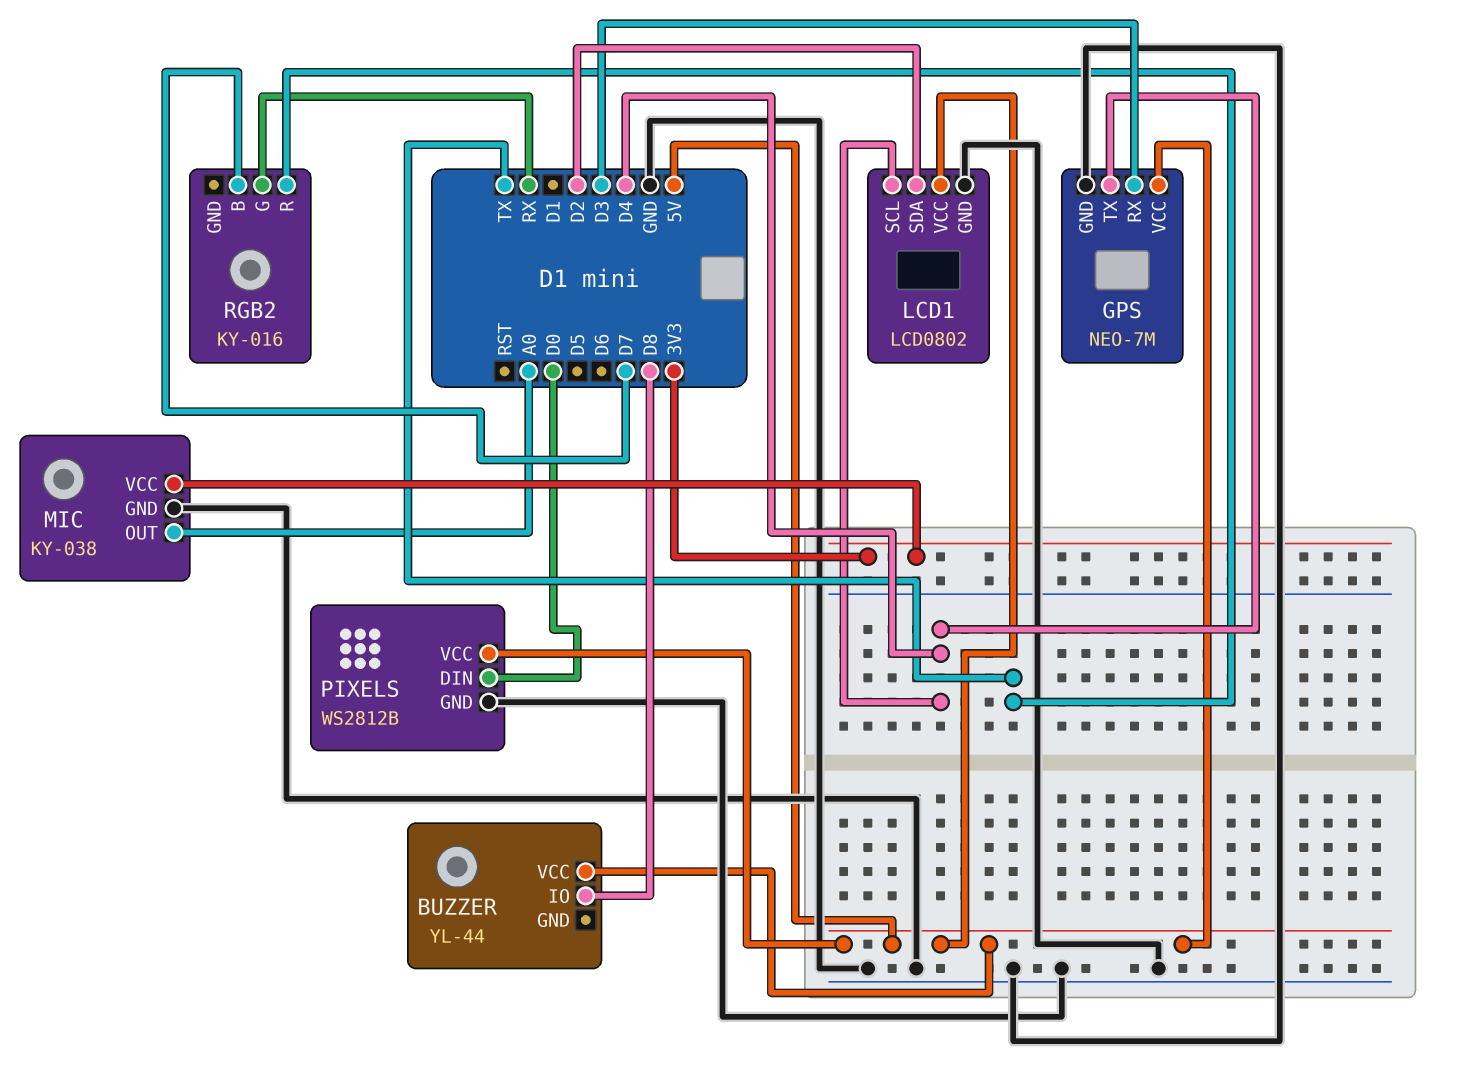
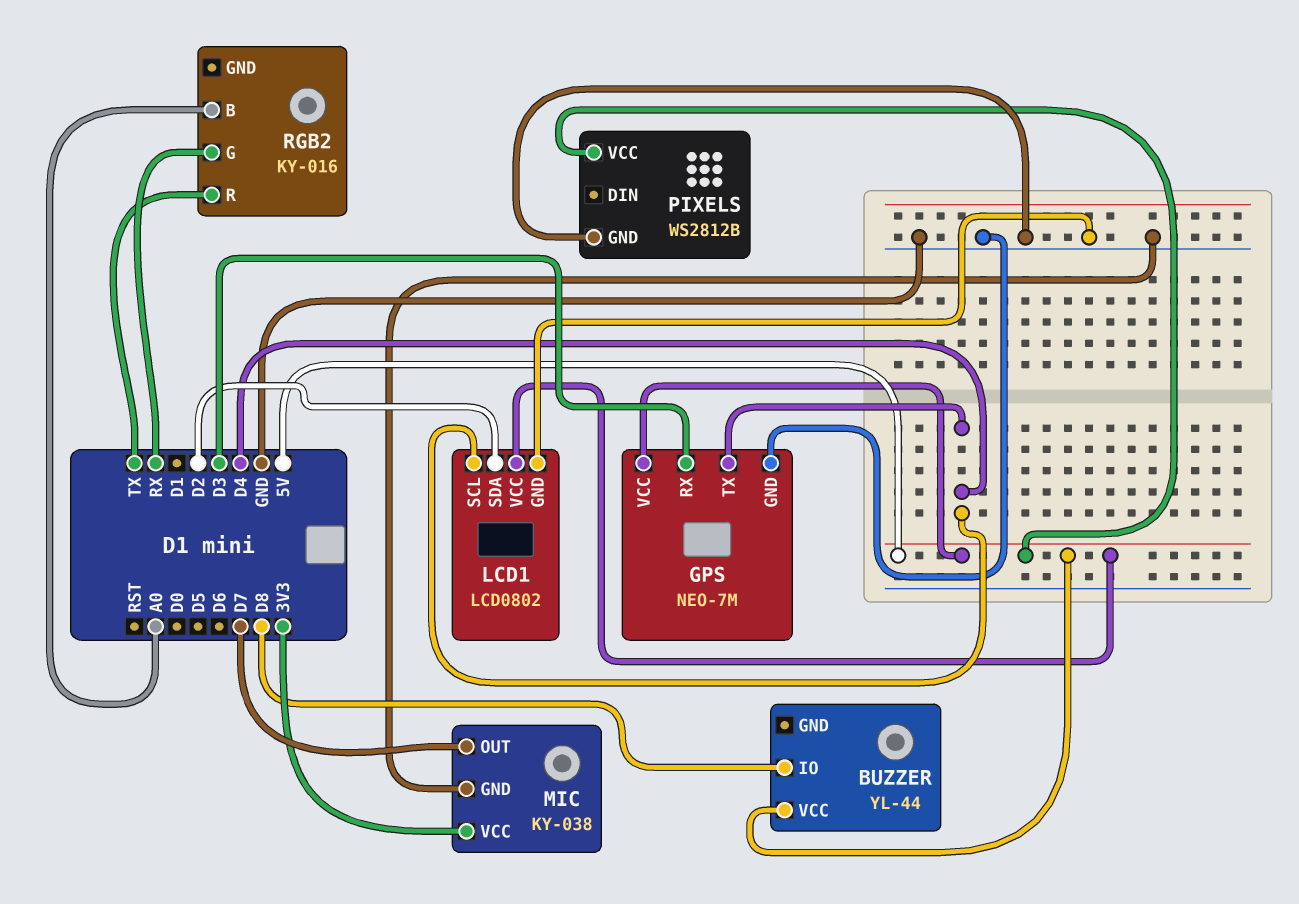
MIC pin OUT: A0 -> D7
PIXELS pin DIN: D0 -> none
RGB2 pin B: D7 -> A0

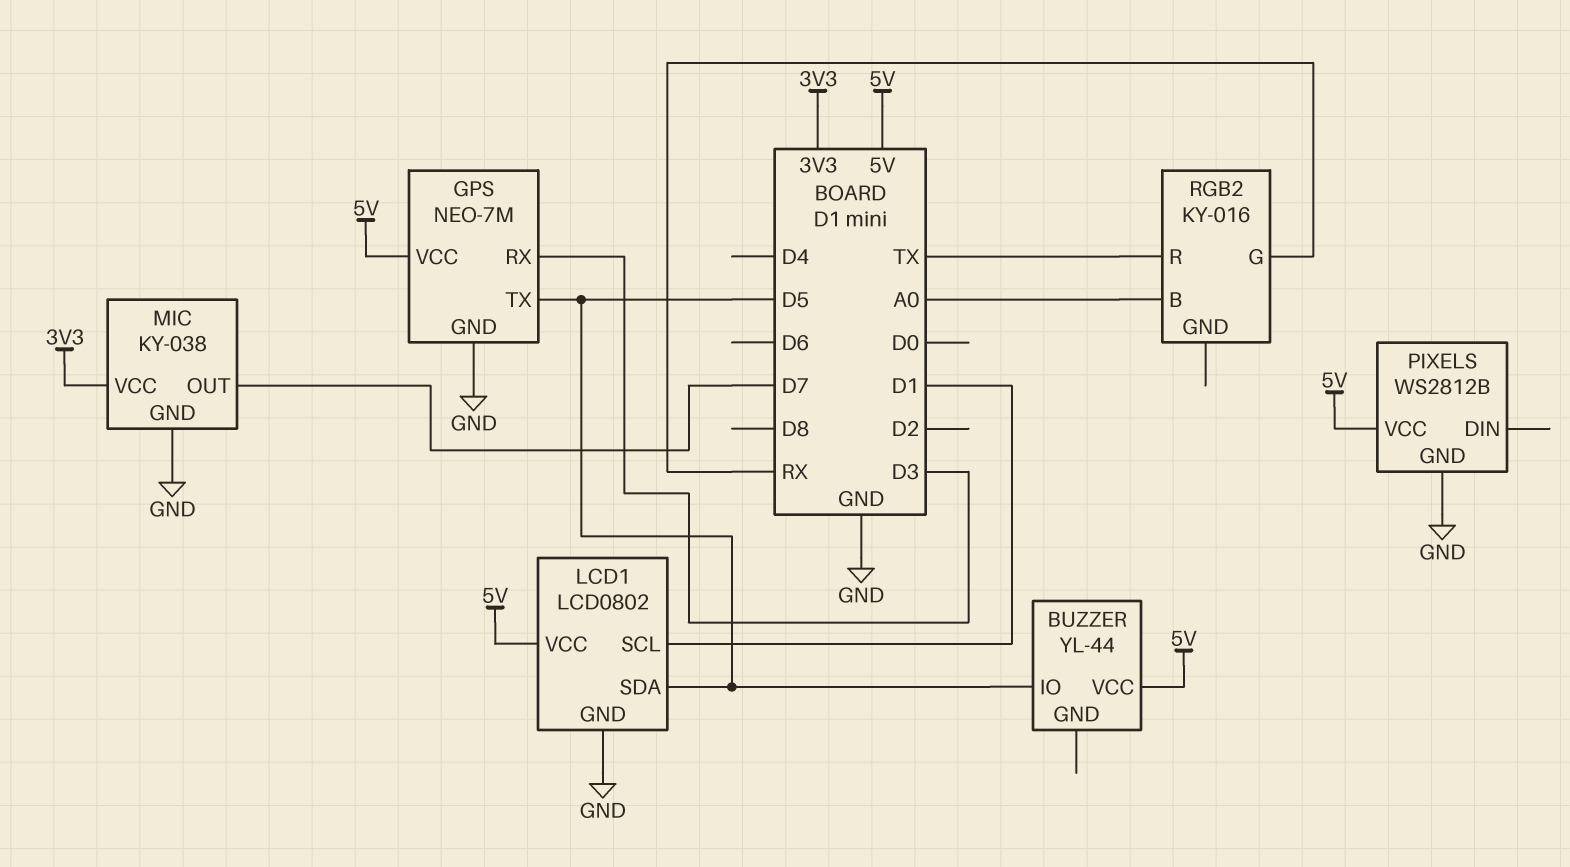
BUZZER pin IO: D8 -> D5
GPS pin TX: D4 -> D5
LCD1 pin SCL: D4 -> D1
LCD1 pin SDA: D2 -> D5

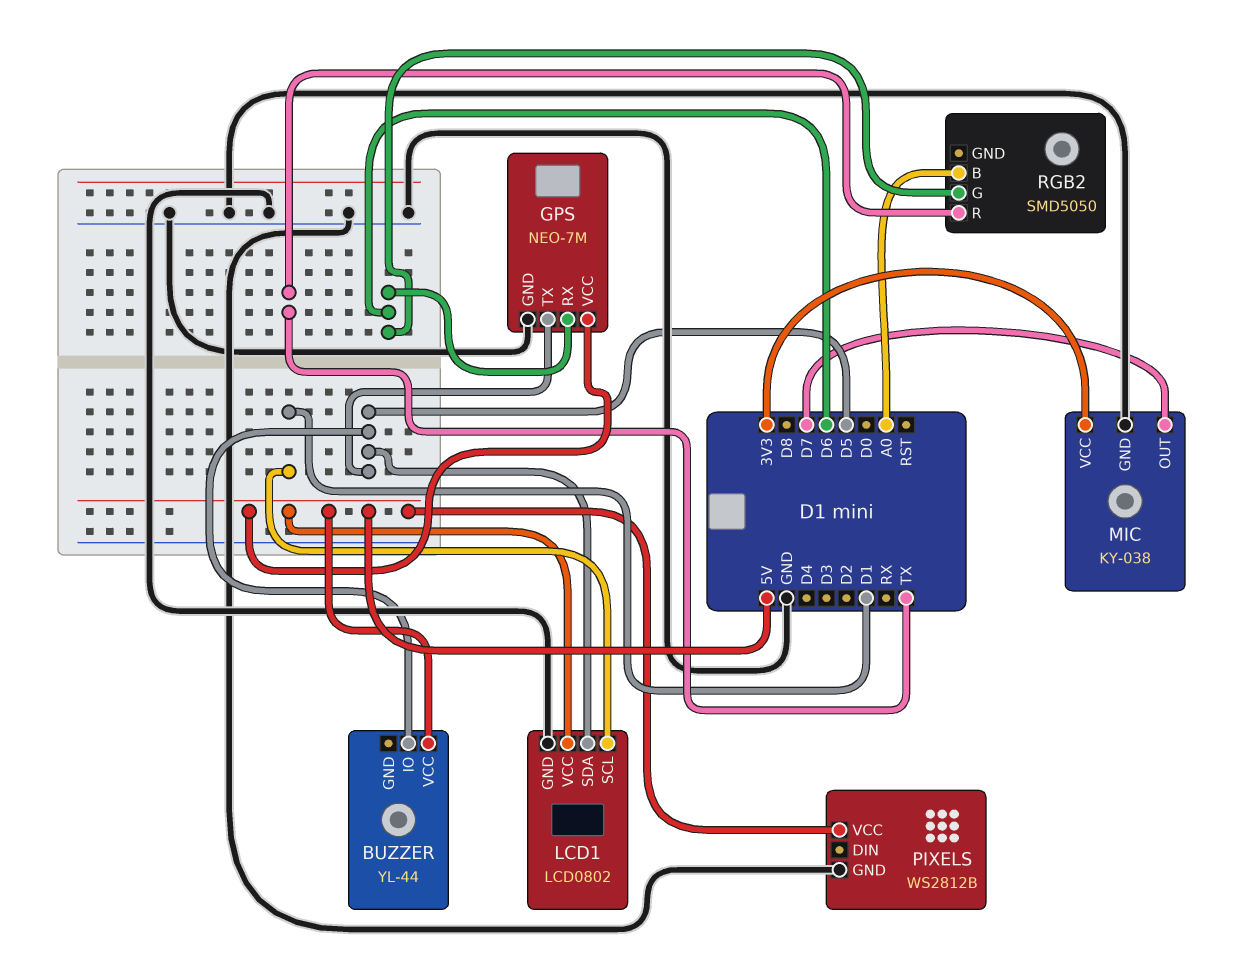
GPS pin RX: D3 -> D6
RGB2: KY-016 -> SMD5050
RGB2 pin G: RX -> D6

